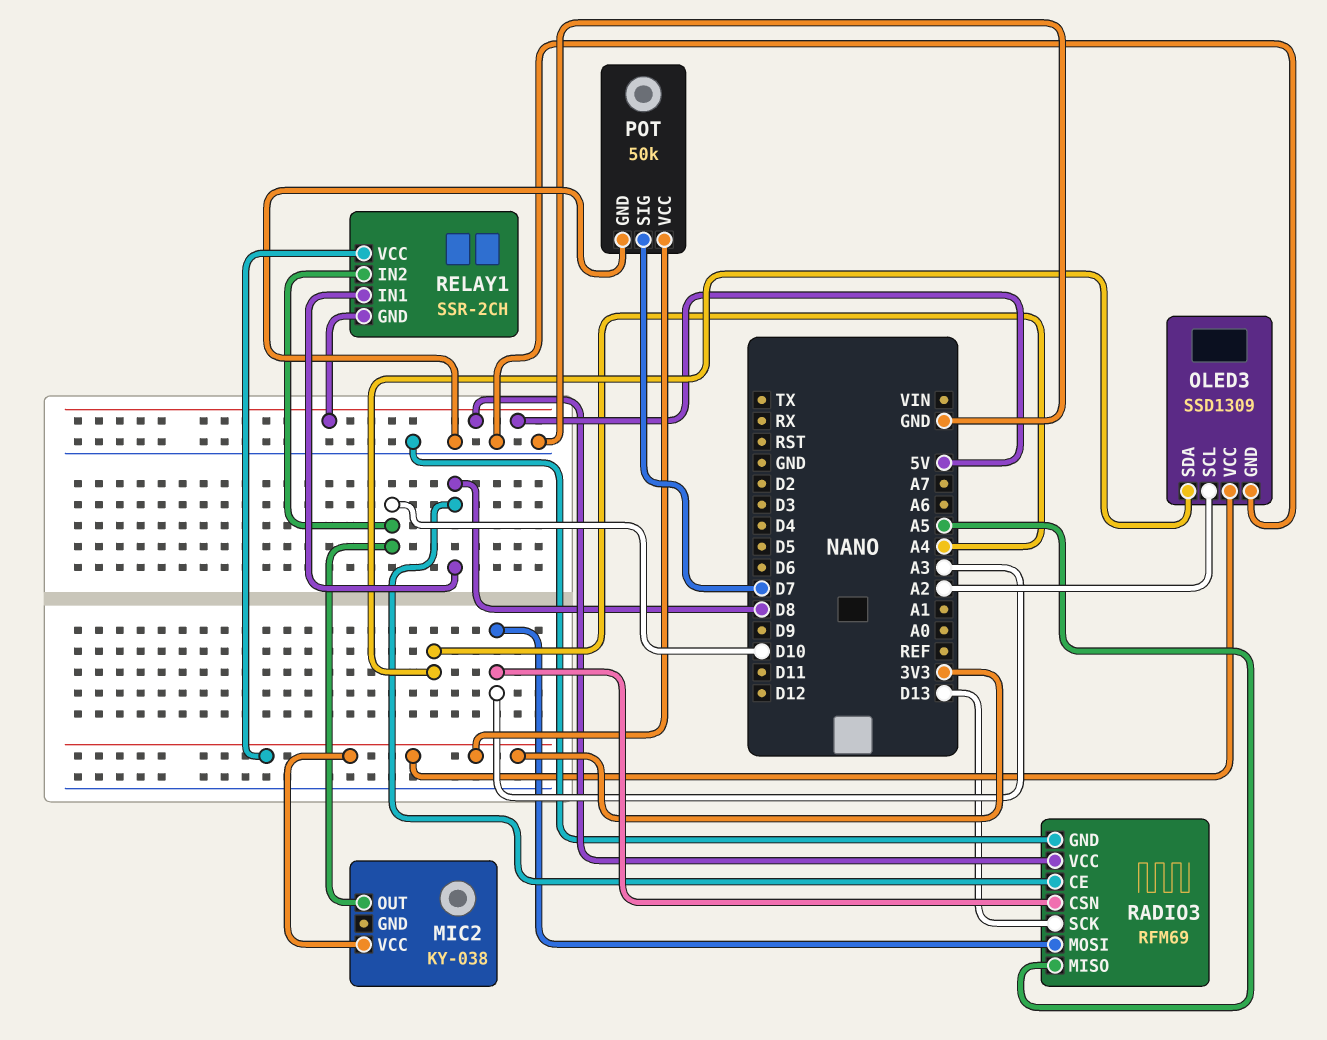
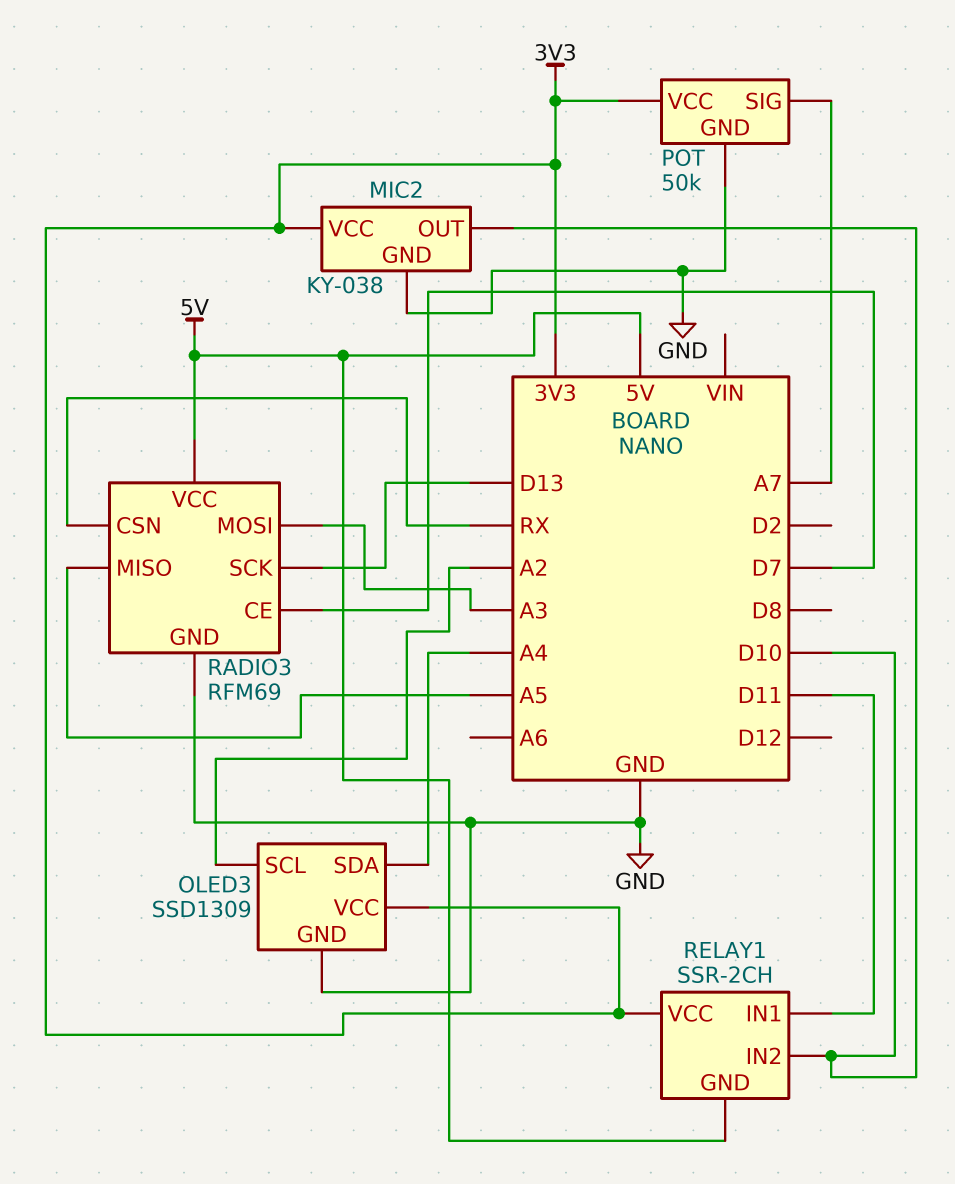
MIC2 pin GND: none -> GND
POT pin SIG: D7 -> A7
RADIO3 pin CE: D8 -> D7
RADIO3 pin CSN: A3 -> RX
RELAY1 pin IN1: D8 -> D11

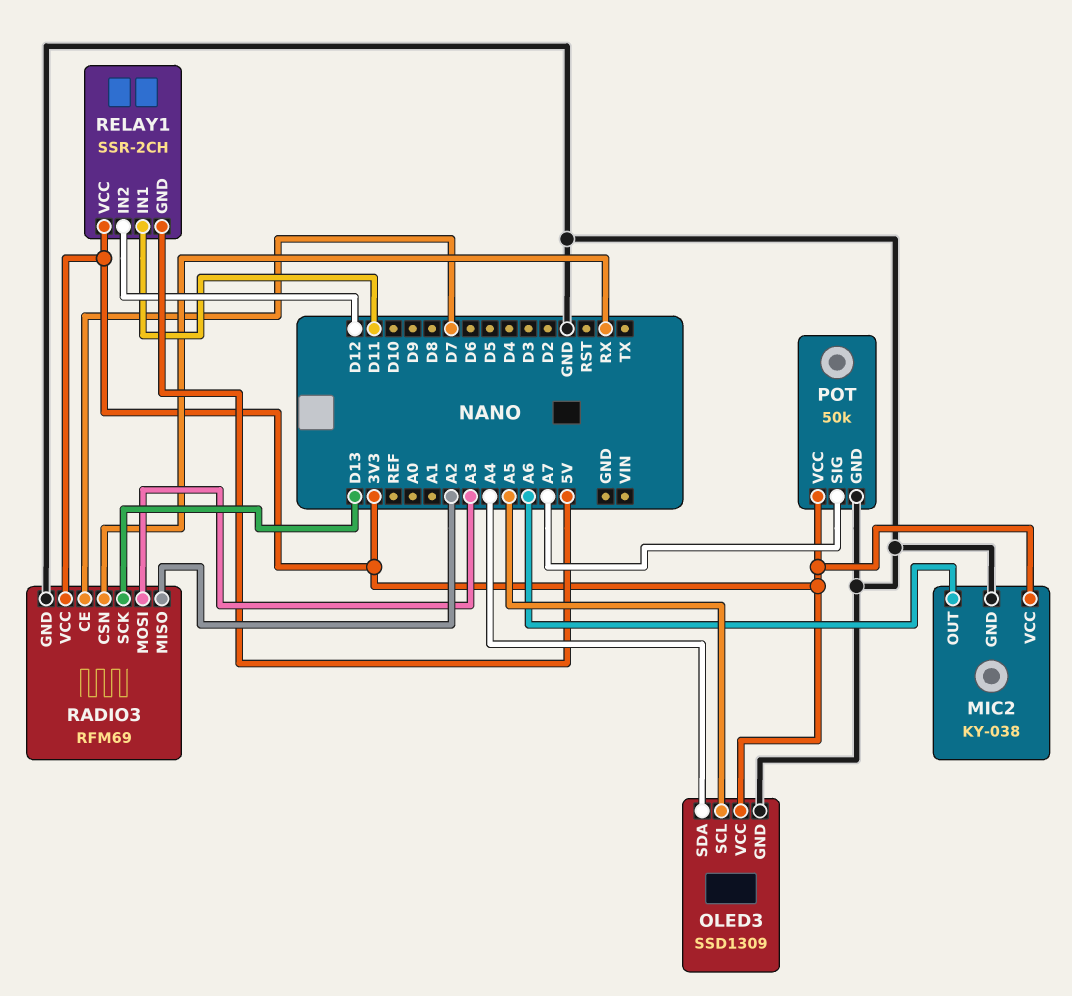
MIC2 pin OUT: D10 -> A6
OLED3 pin SCL: A2 -> A5
RADIO3 pin MISO: A5 -> A2
RADIO3 pin VCC: 5V -> 3V3
RELAY1 pin IN2: D10 -> D12

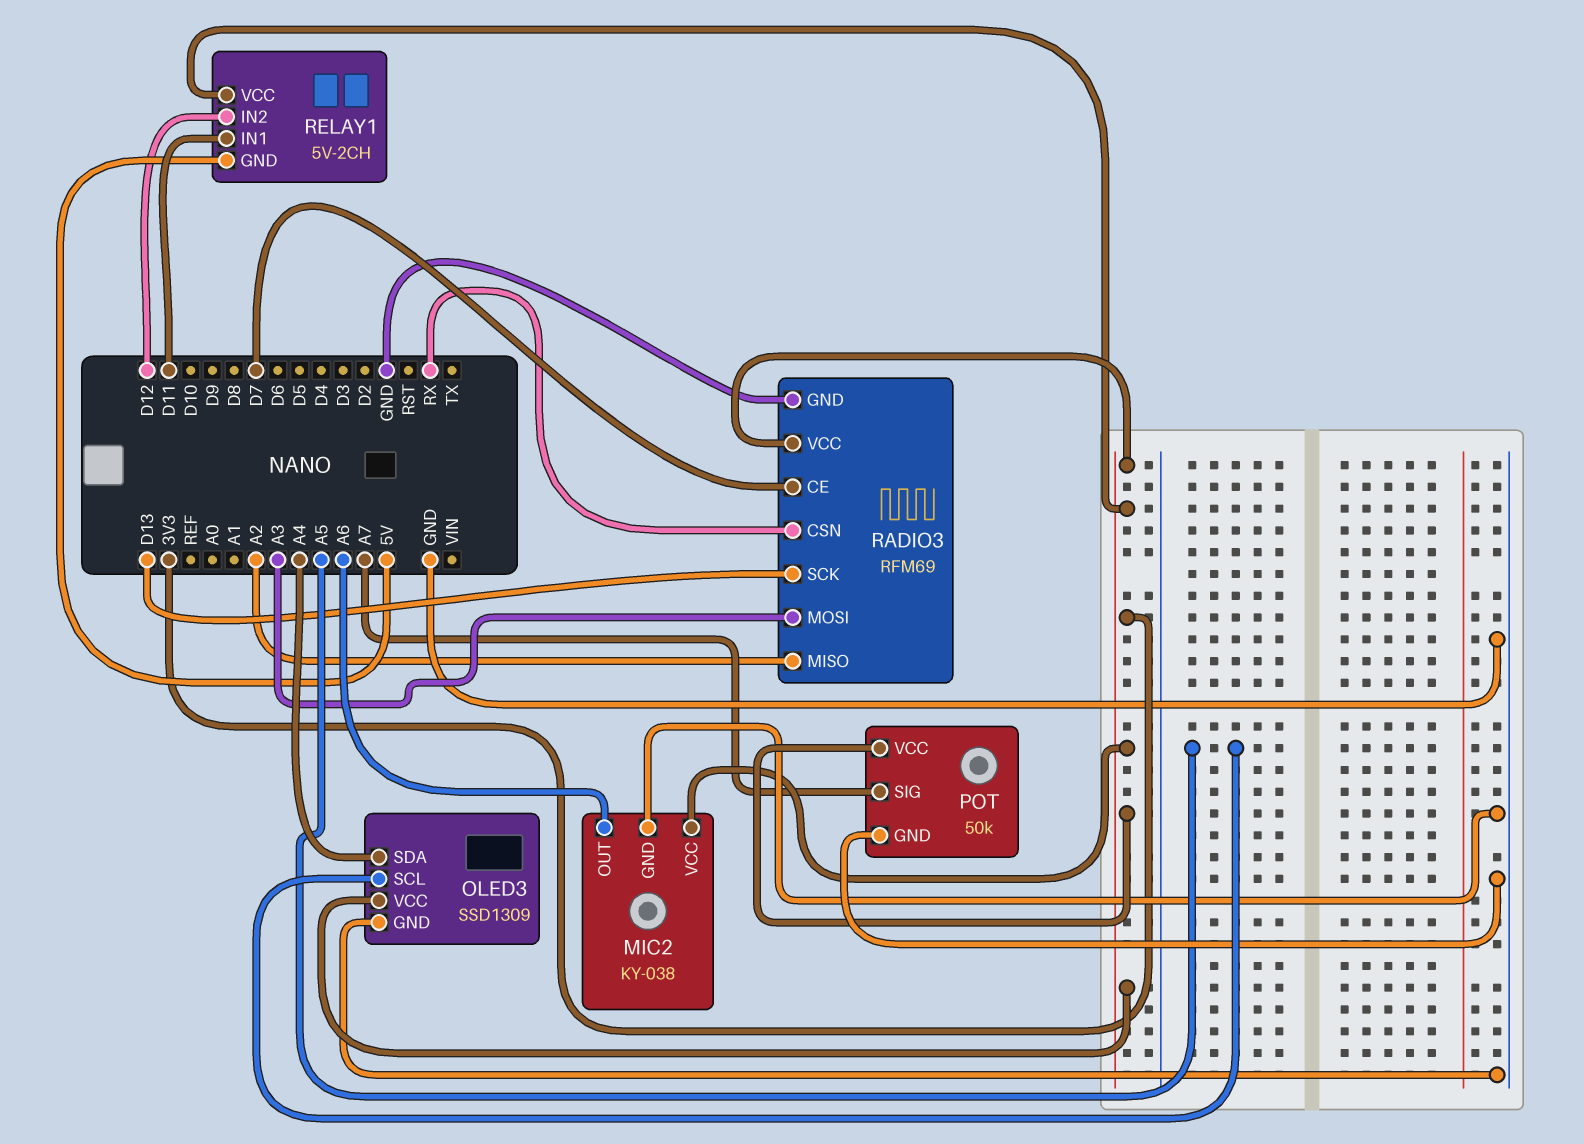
RELAY1: SSR-2CH -> 5V-2CH

